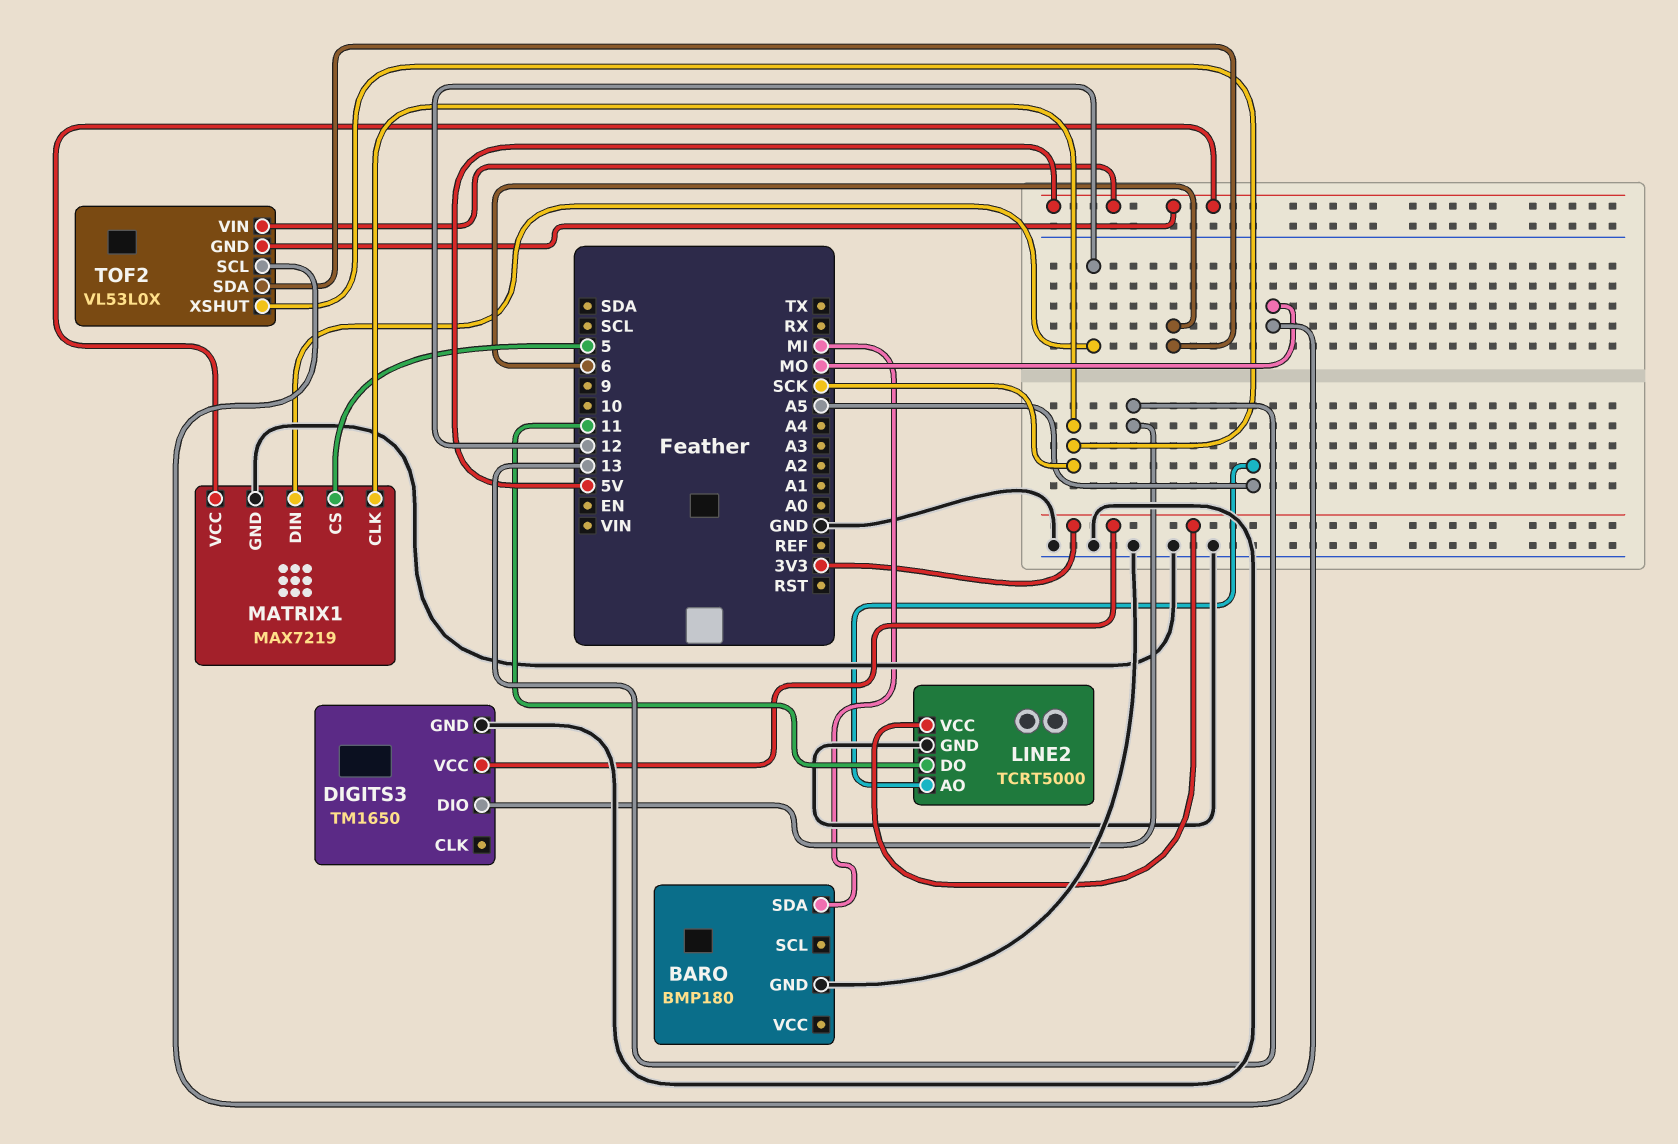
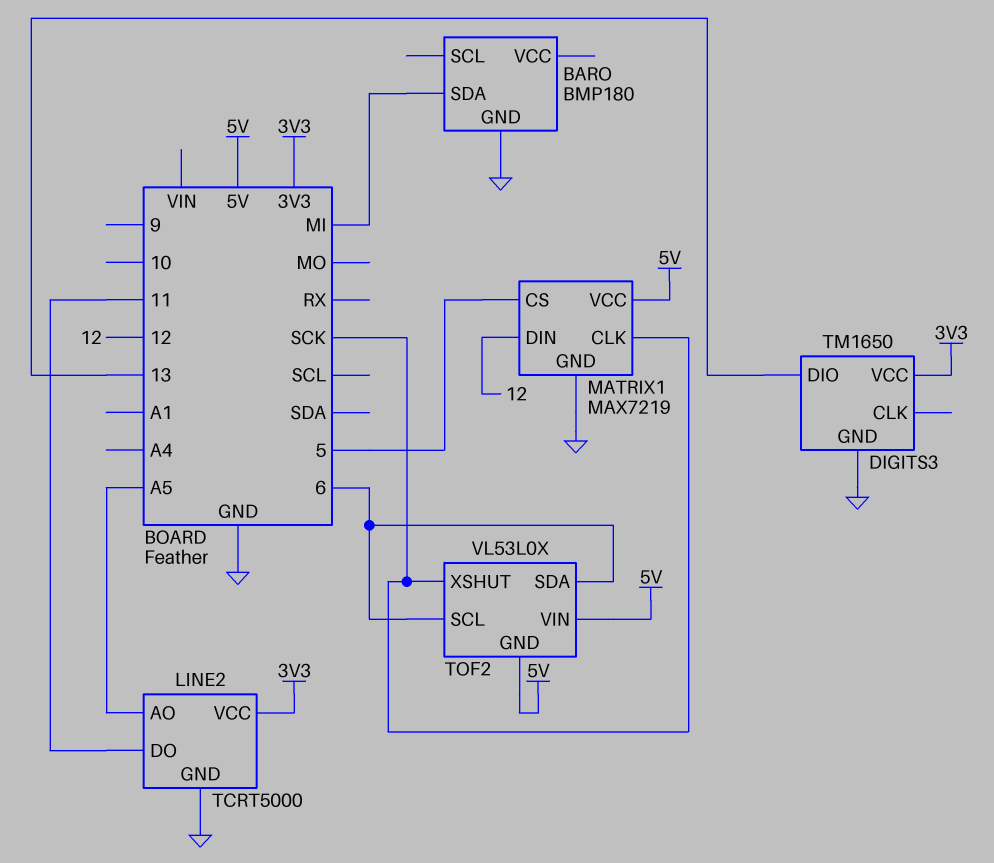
TOF2 pin SCL: MO -> 6

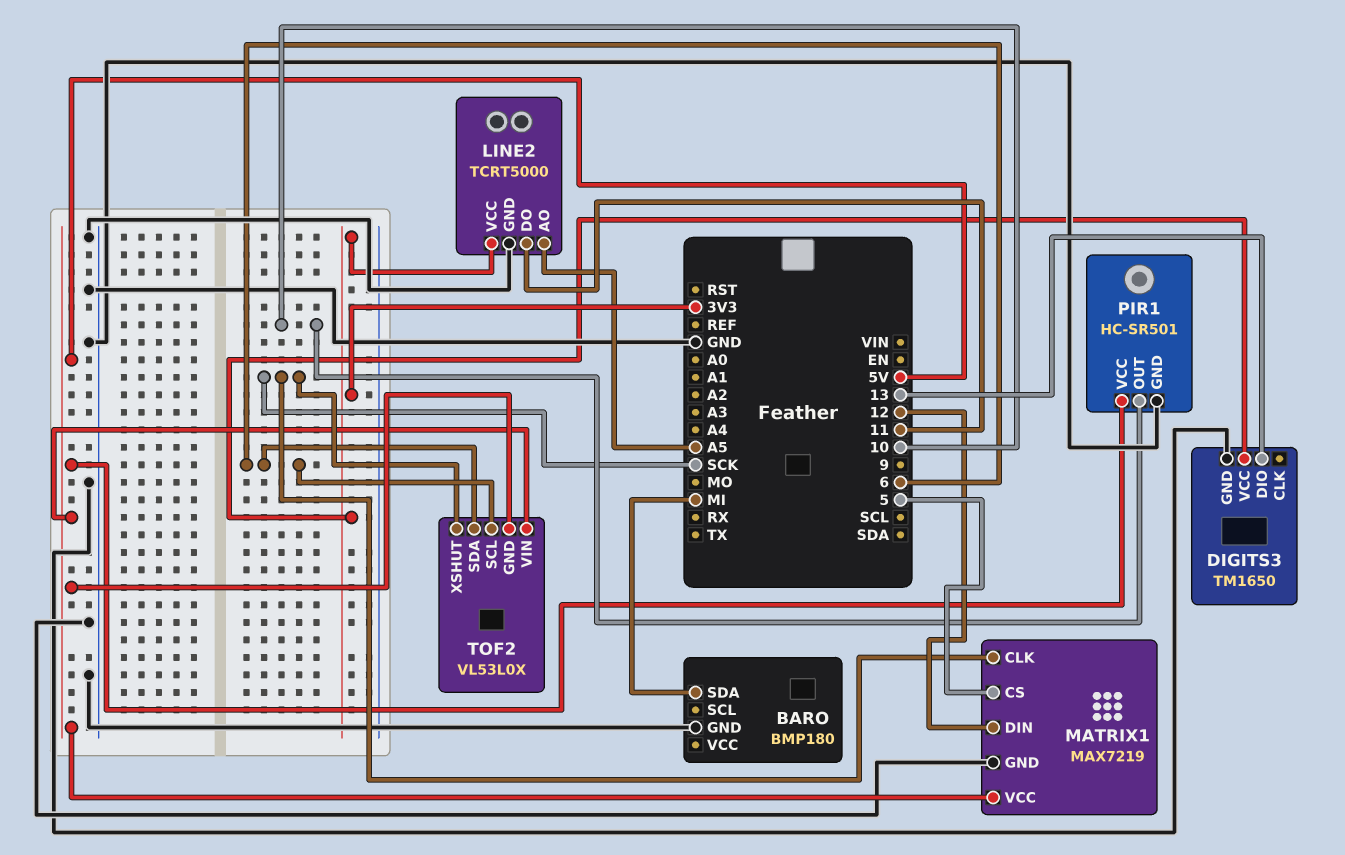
PIR1: none -> HC-SR501
PIR1 pin GND: none -> GND
PIR1 pin OUT: none -> 10
PIR1 pin VCC: none -> 5V

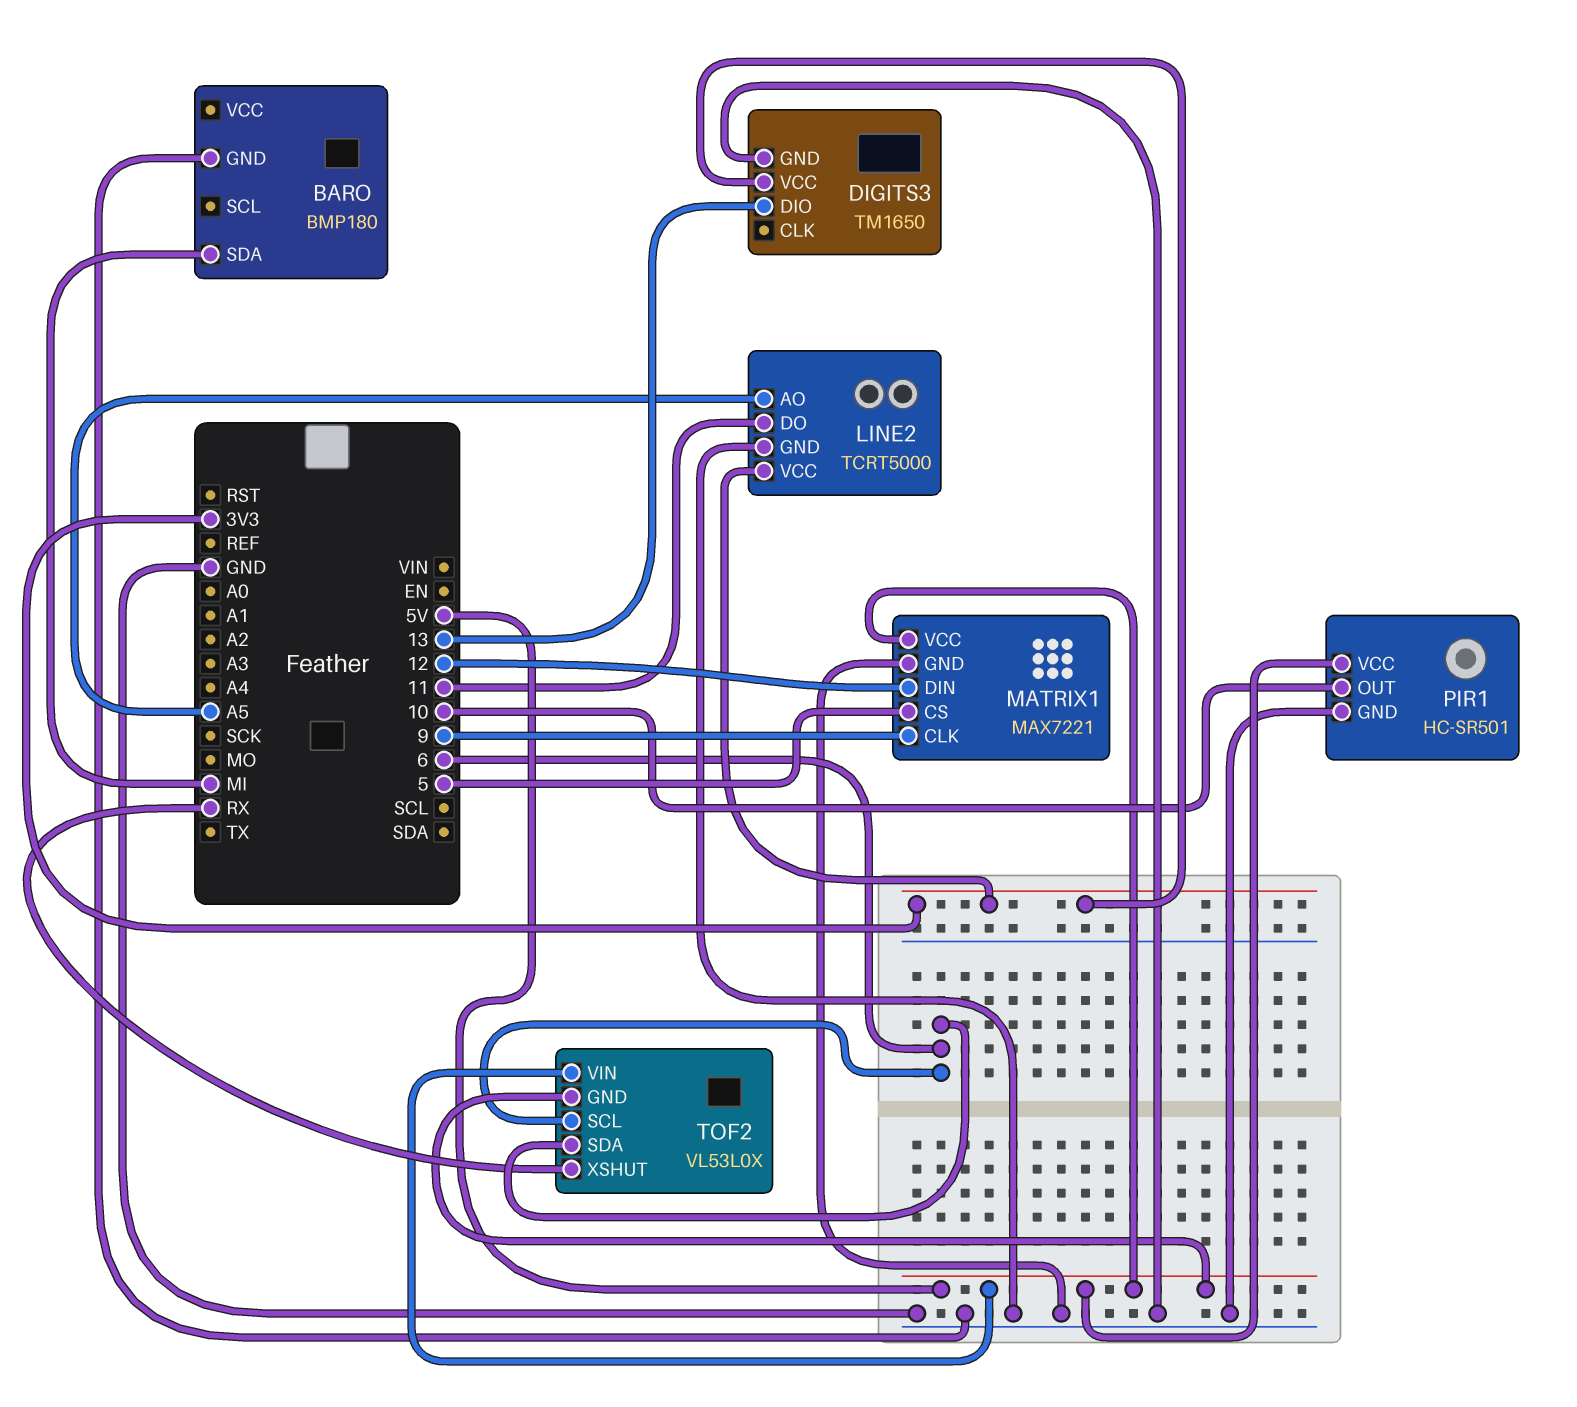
MATRIX1: MAX7219 -> MAX7221
MATRIX1 pin CLK: SCK -> 9
TOF2 pin XSHUT: SCK -> RX

